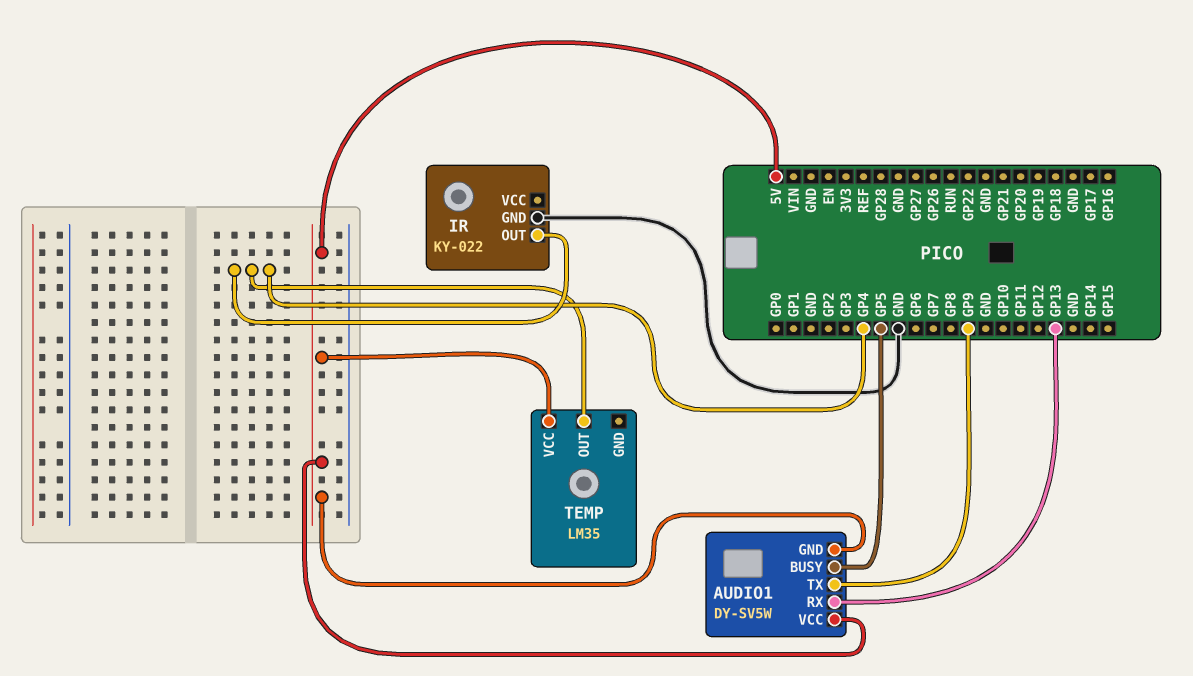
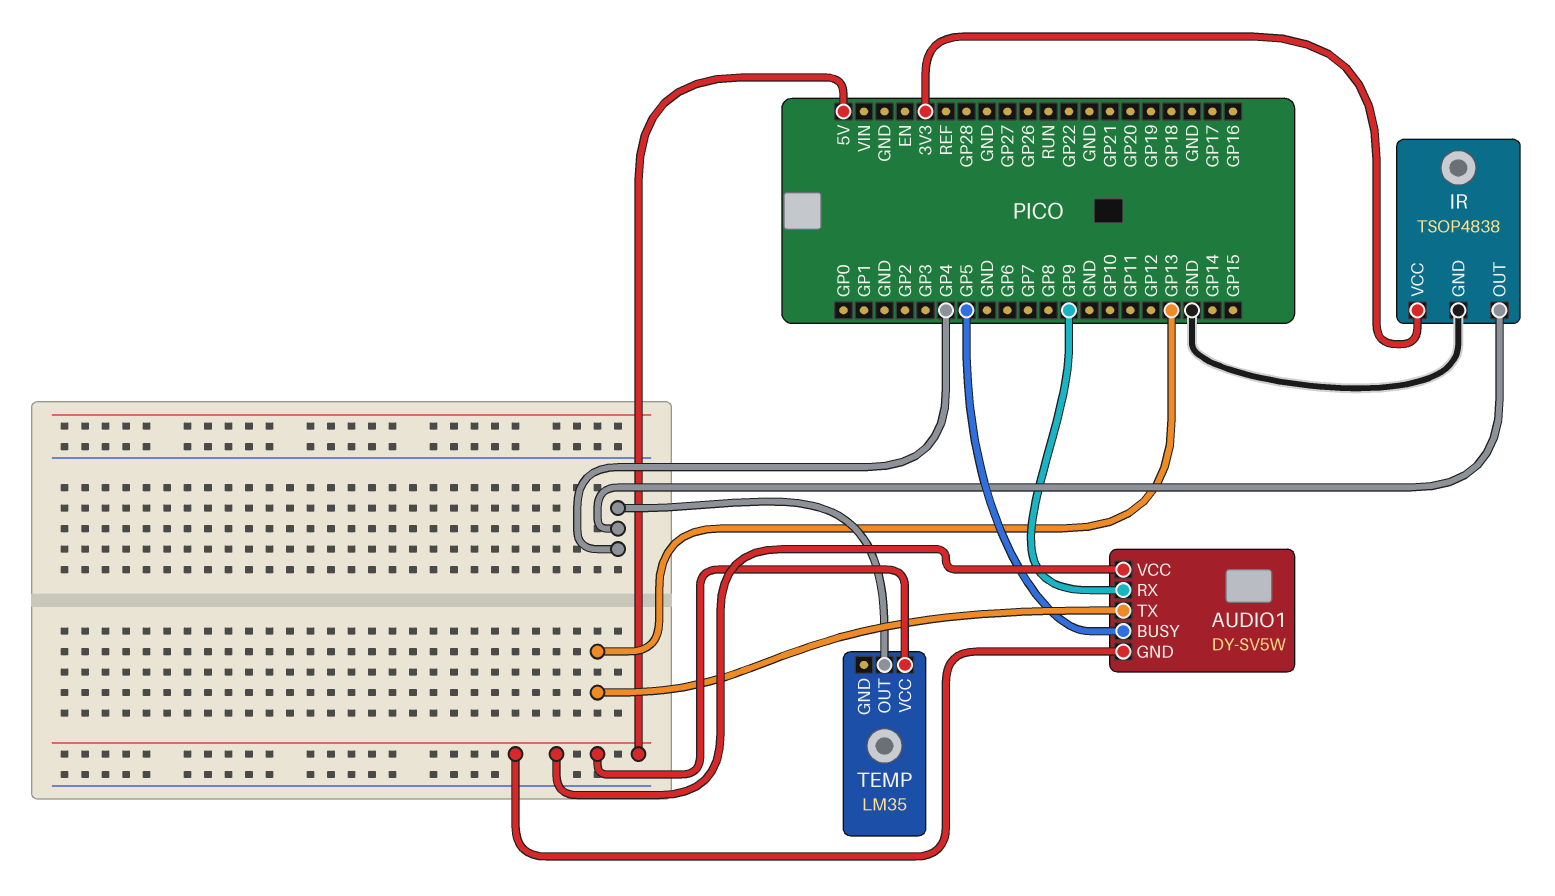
AUDIO1 pin RX: GP13 -> GP9
AUDIO1 pin TX: GP9 -> GP13
IR: KY-022 -> TSOP4838
IR pin VCC: none -> 3V3

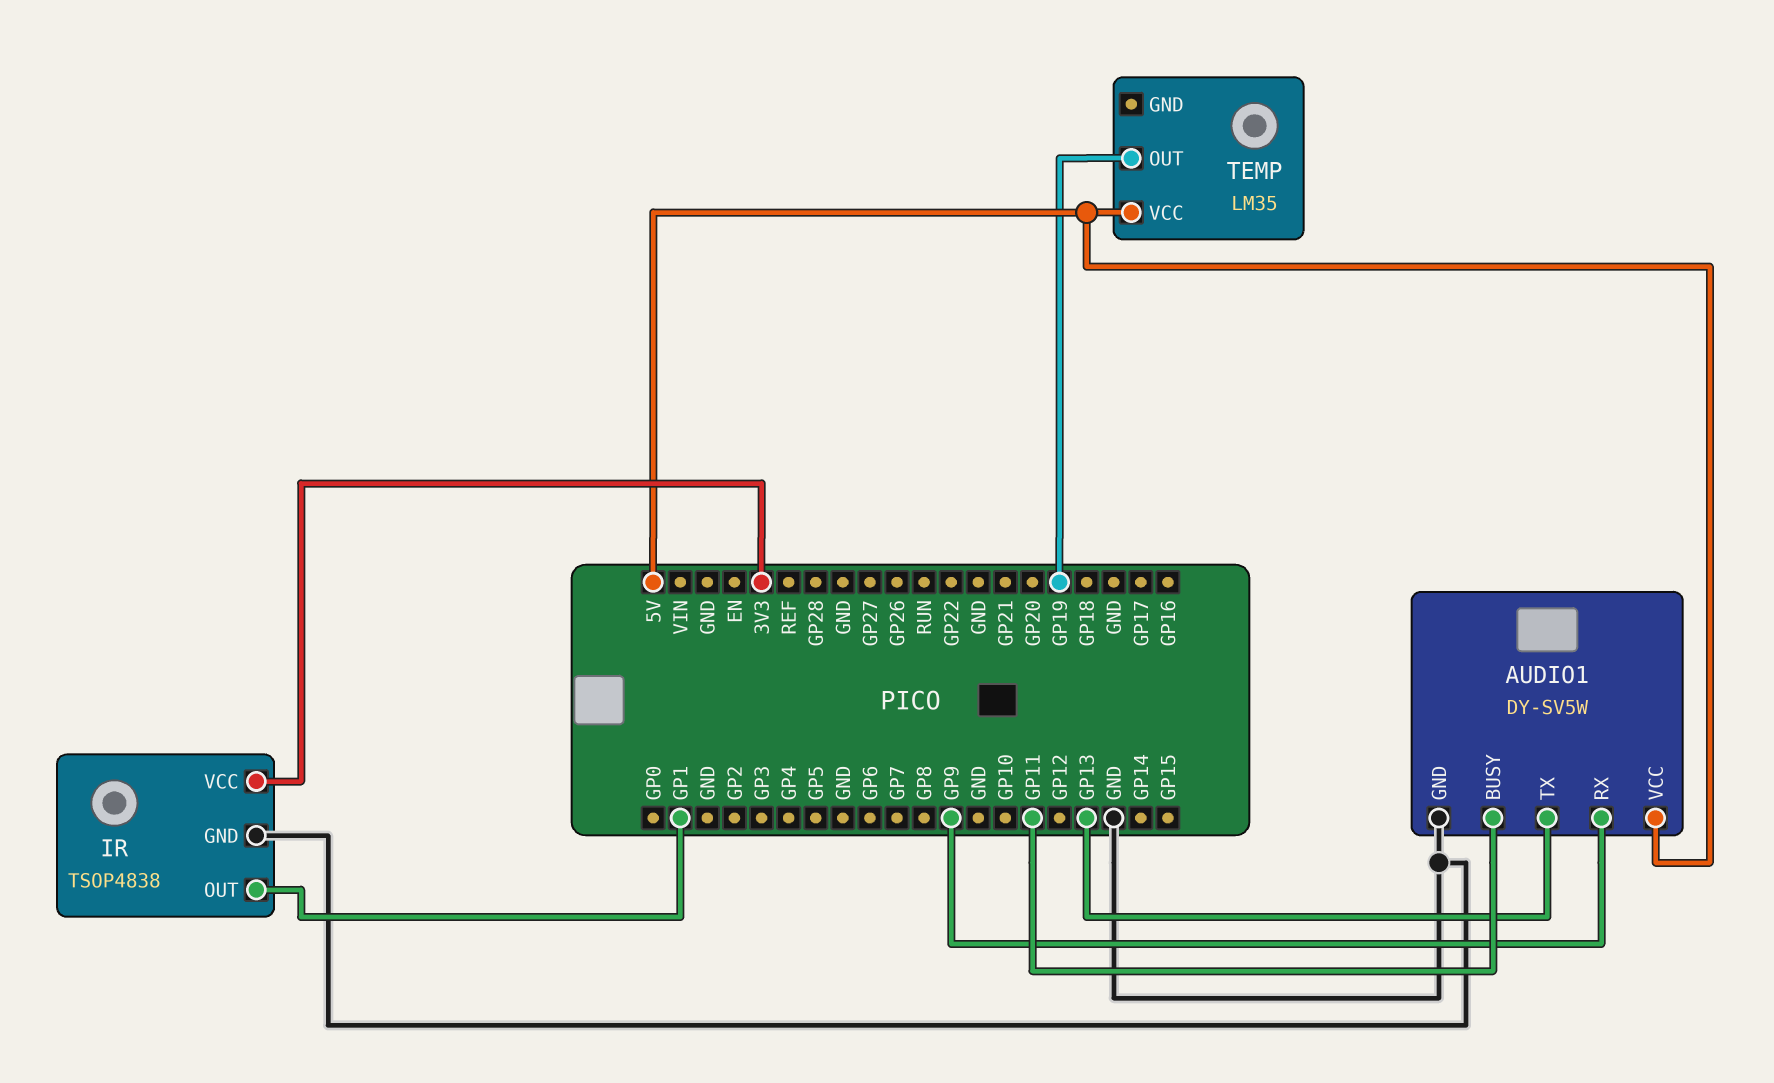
AUDIO1 pin BUSY: GP5 -> GP11
AUDIO1 pin GND: 5V -> GND
IR pin OUT: GP4 -> GP1
TEMP pin OUT: GP4 -> GP19

